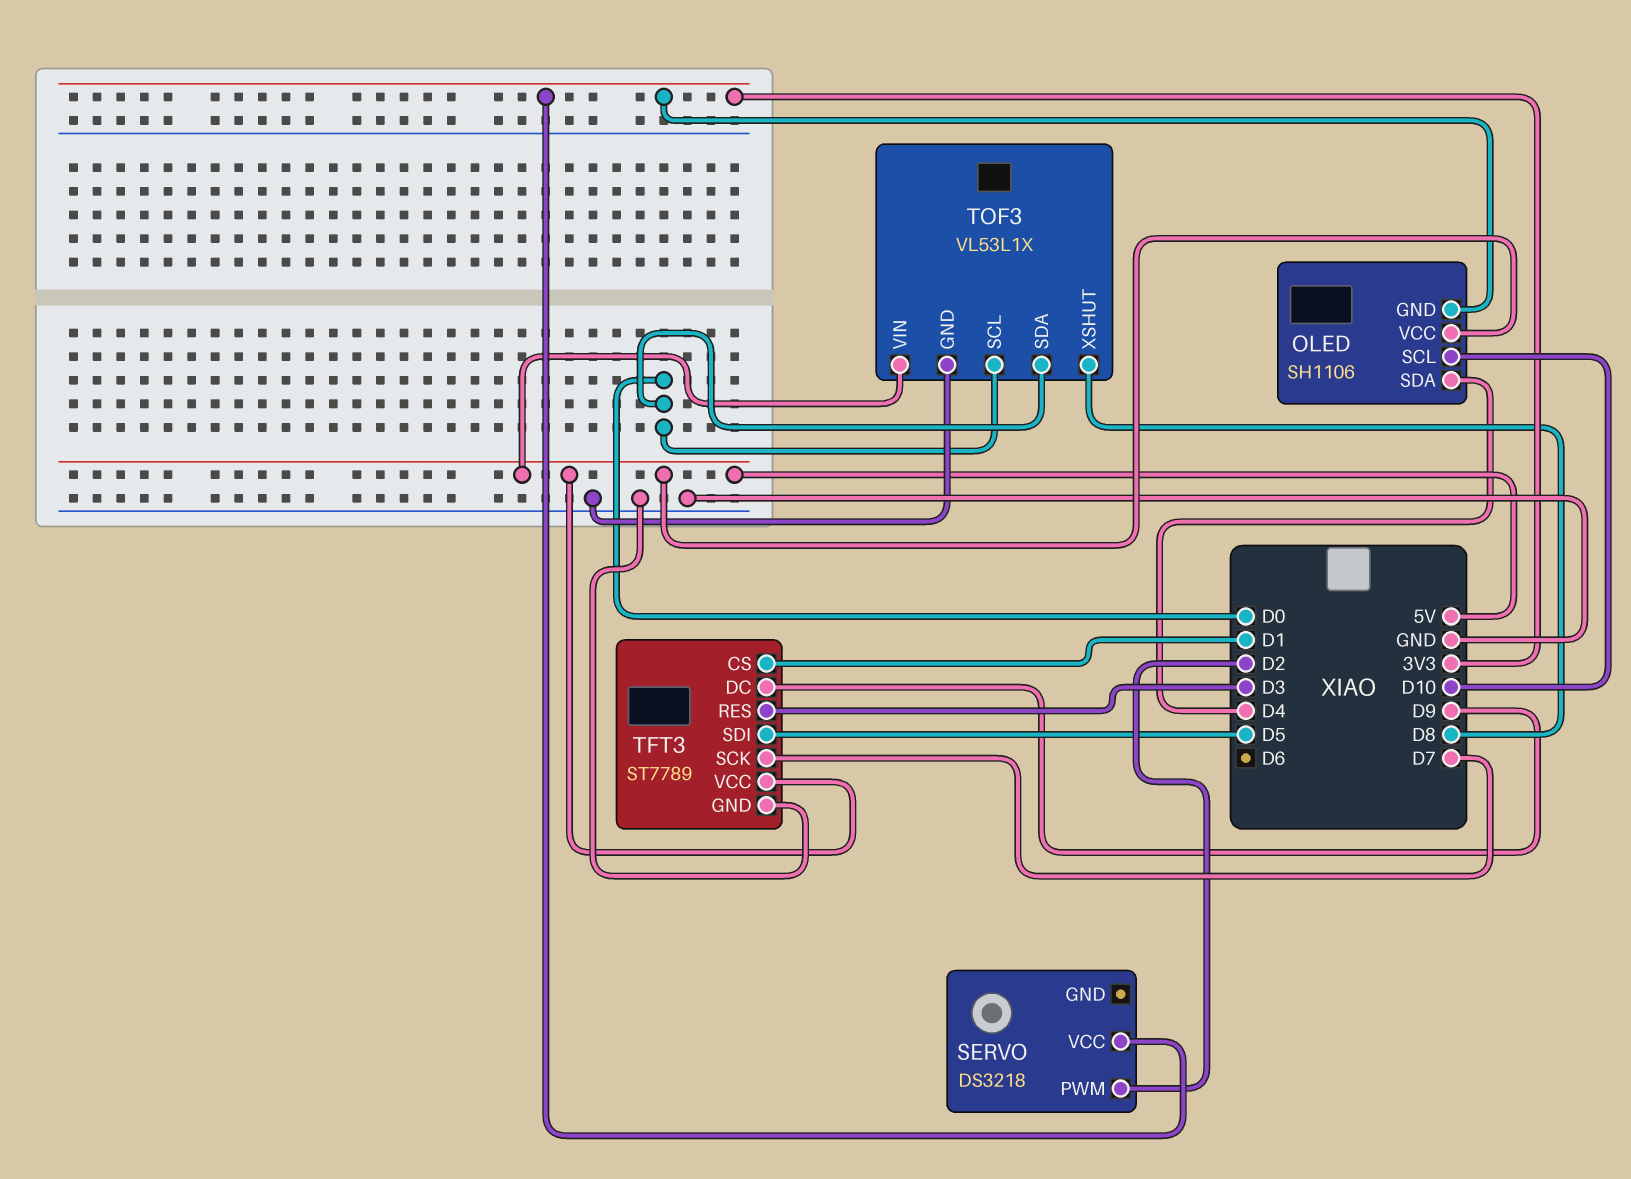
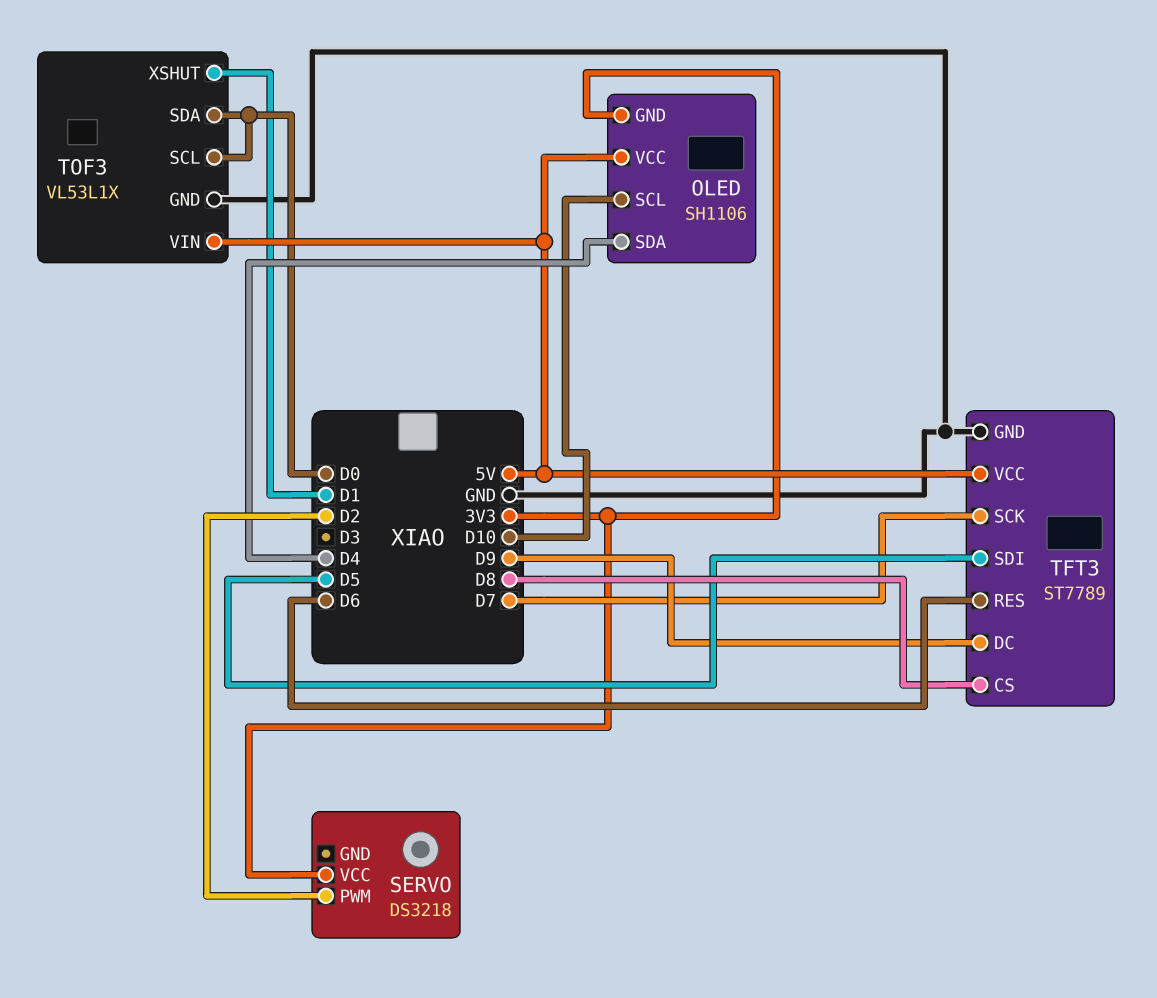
TFT3 pin CS: D1 -> D8
TFT3 pin RES: D3 -> D6
TOF3 pin XSHUT: D8 -> D1

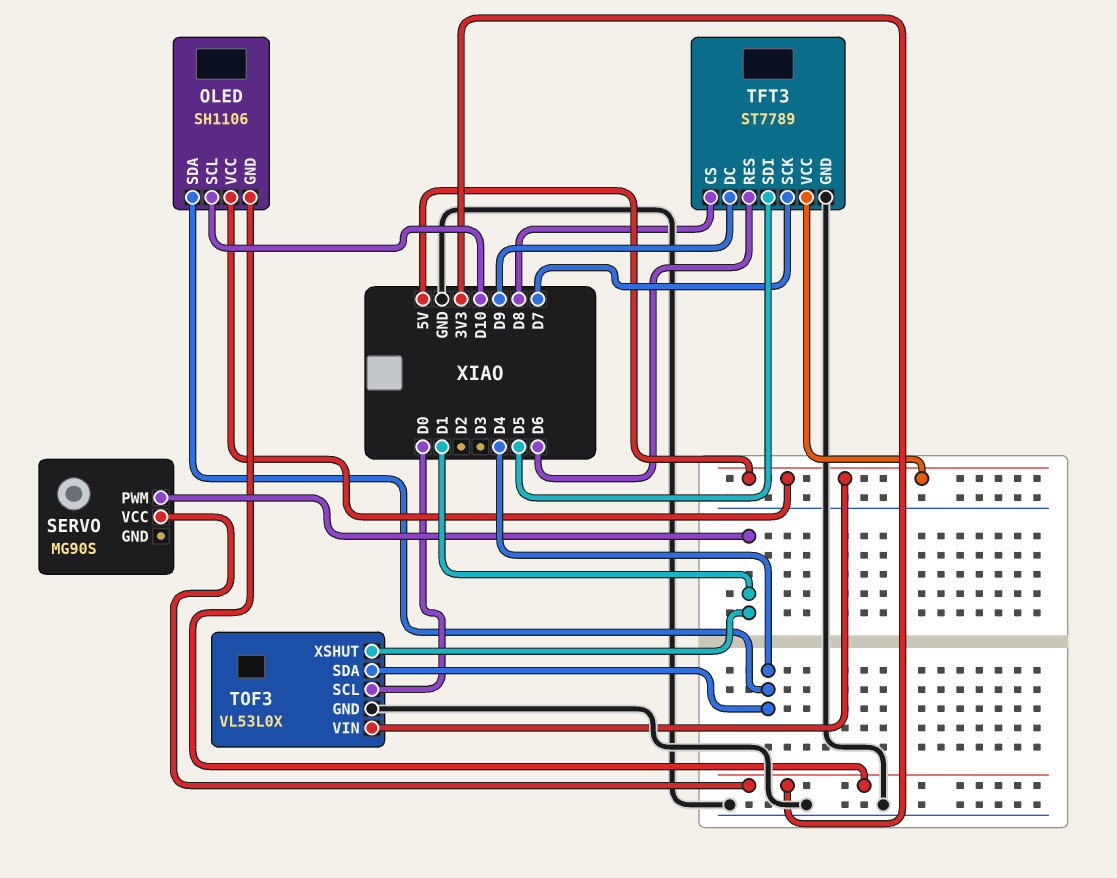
SERVO: DS3218 -> MG90S
SERVO pin PWM: D2 -> D1
TOF3: VL53L1X -> VL53L0X
TOF3 pin SDA: D0 -> D4

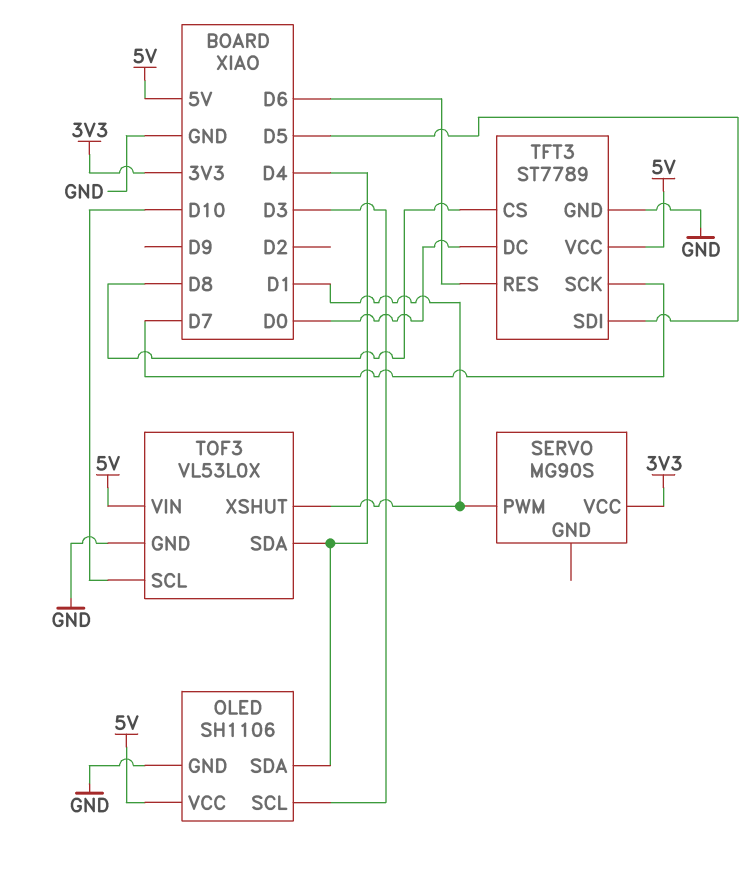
OLED pin GND: 3V3 -> GND
OLED pin SCL: D10 -> D3
TFT3 pin DC: D9 -> D0
TOF3 pin SCL: D0 -> D10

